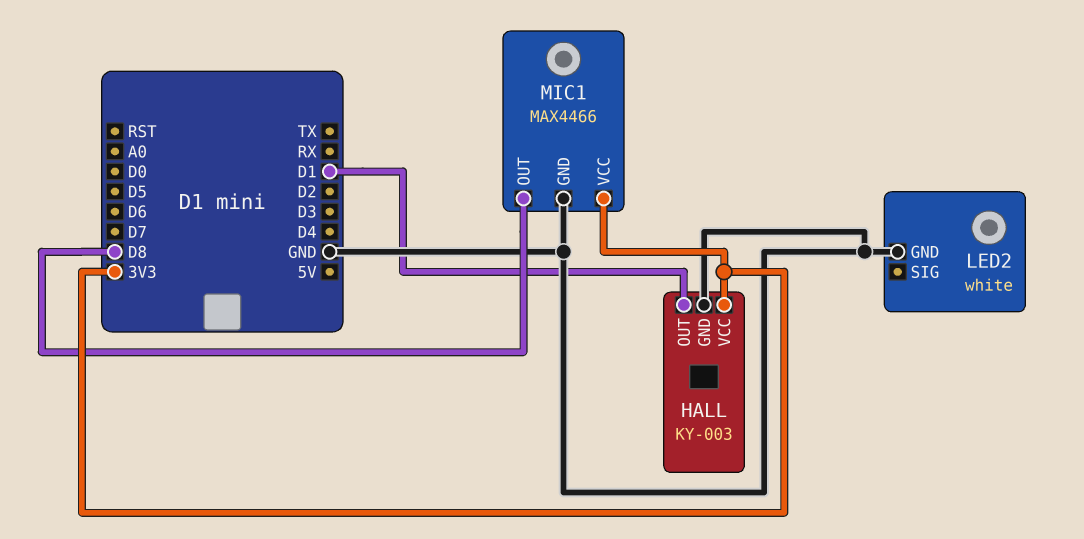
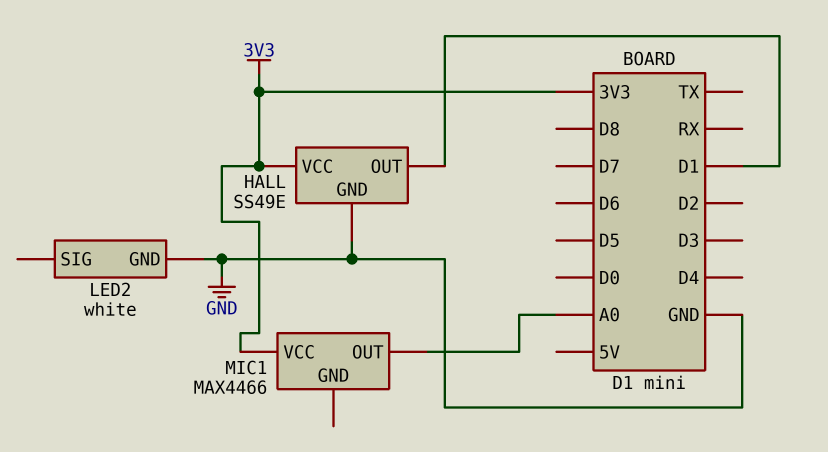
HALL: KY-003 -> SS49E
MIC1 pin GND: GND -> none
MIC1 pin OUT: D8 -> A0

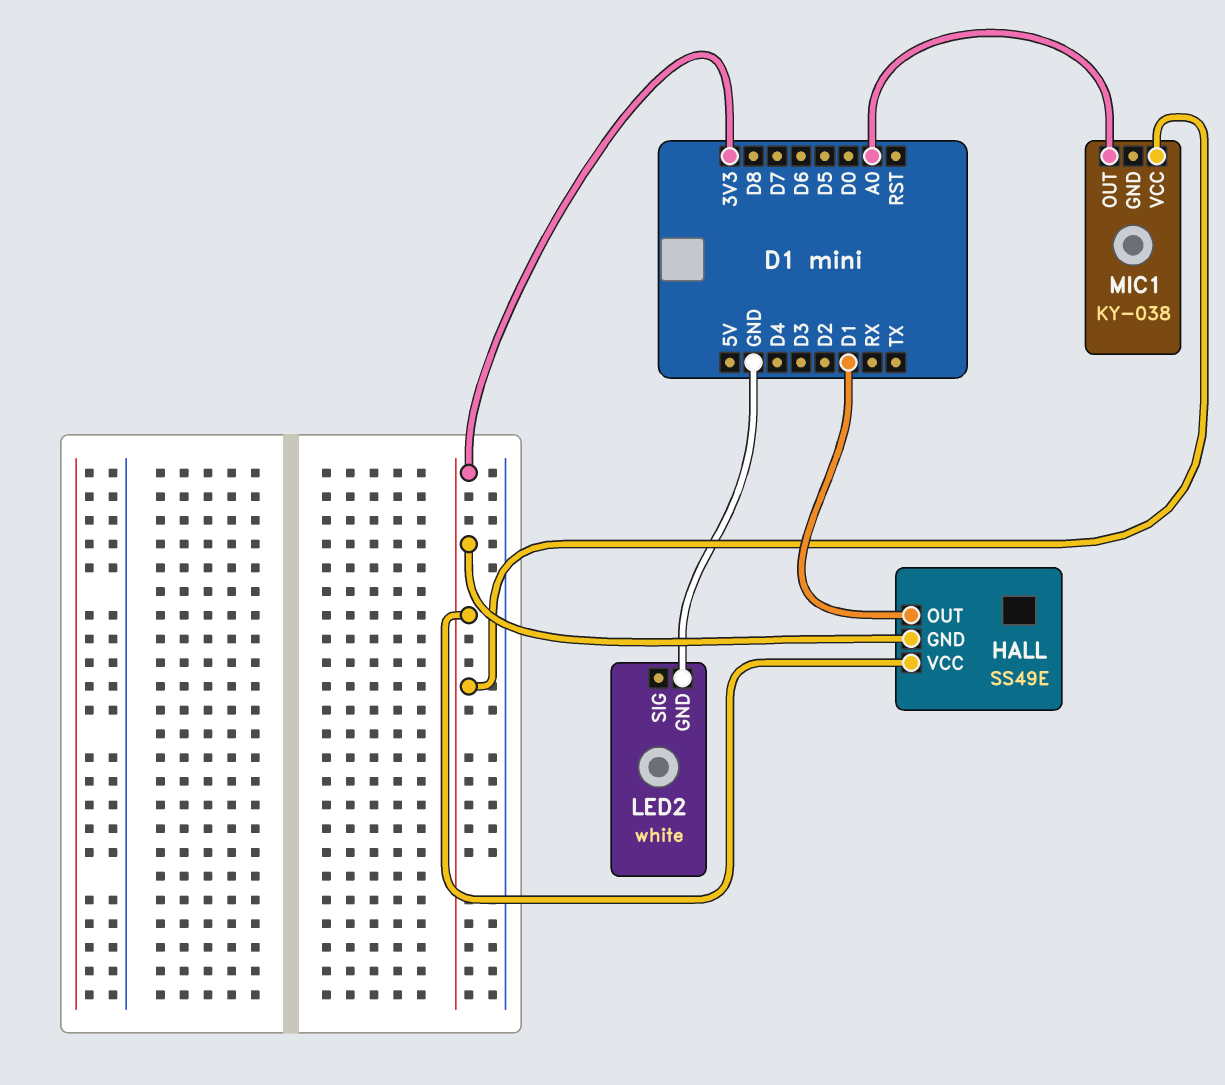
HALL pin GND: GND -> 3V3
MIC1: MAX4466 -> KY-038

